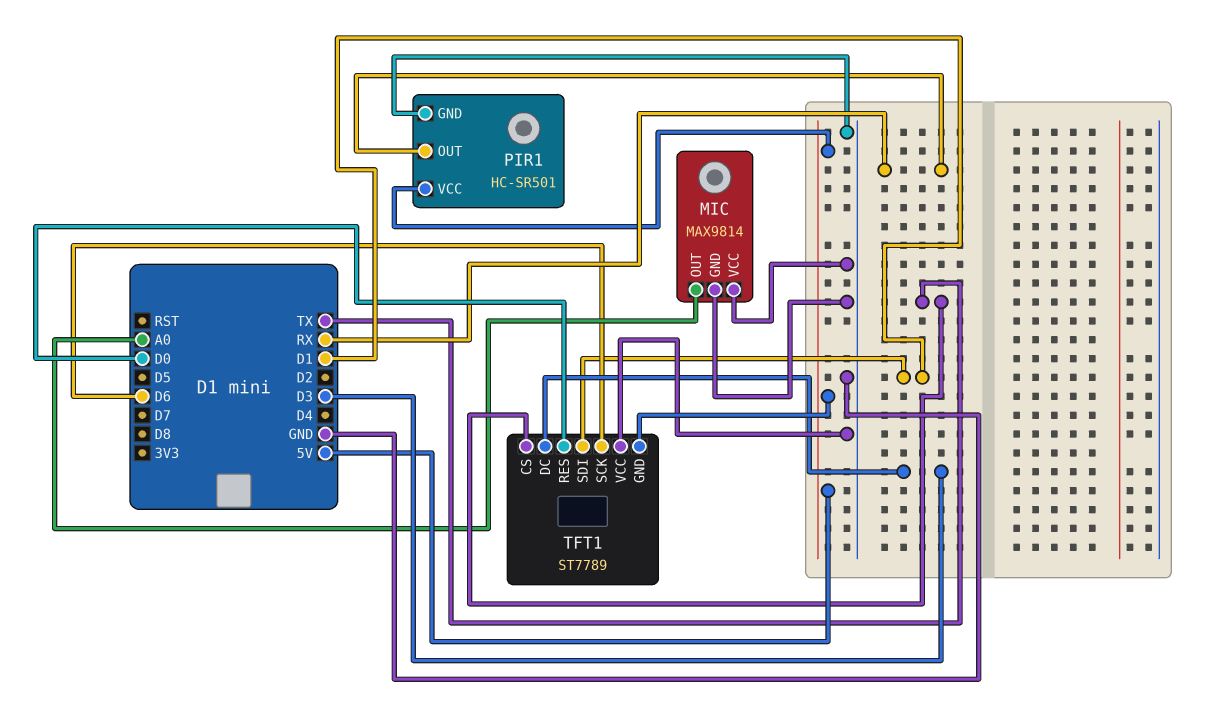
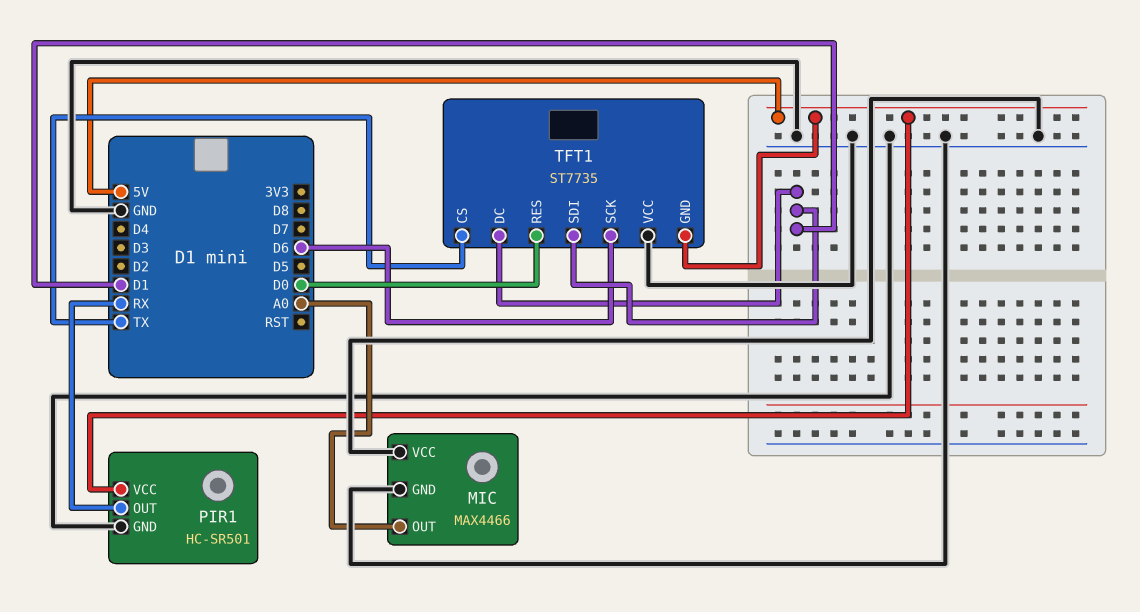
MIC: MAX9814 -> MAX4466
TFT1: ST7789 -> ST7735
TFT1 pin DC: D3 -> D1

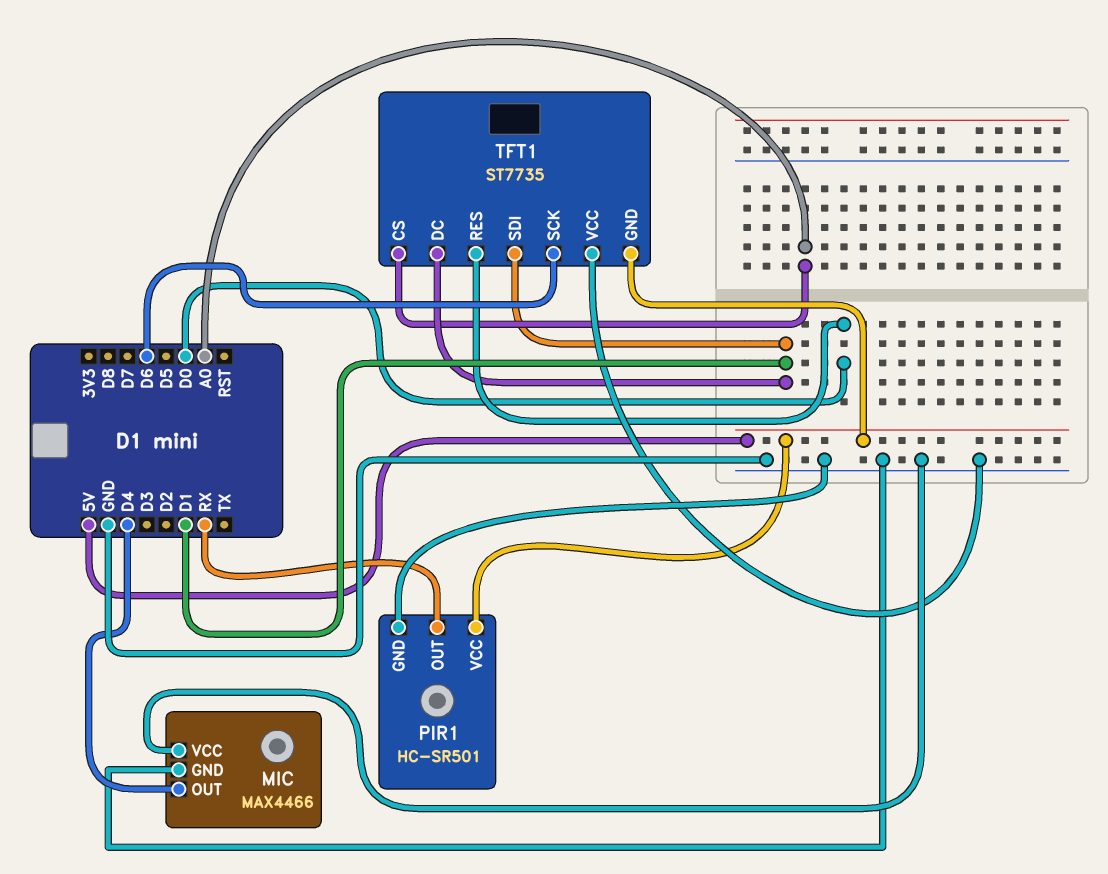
MIC pin OUT: A0 -> D4
TFT1 pin CS: TX -> A0

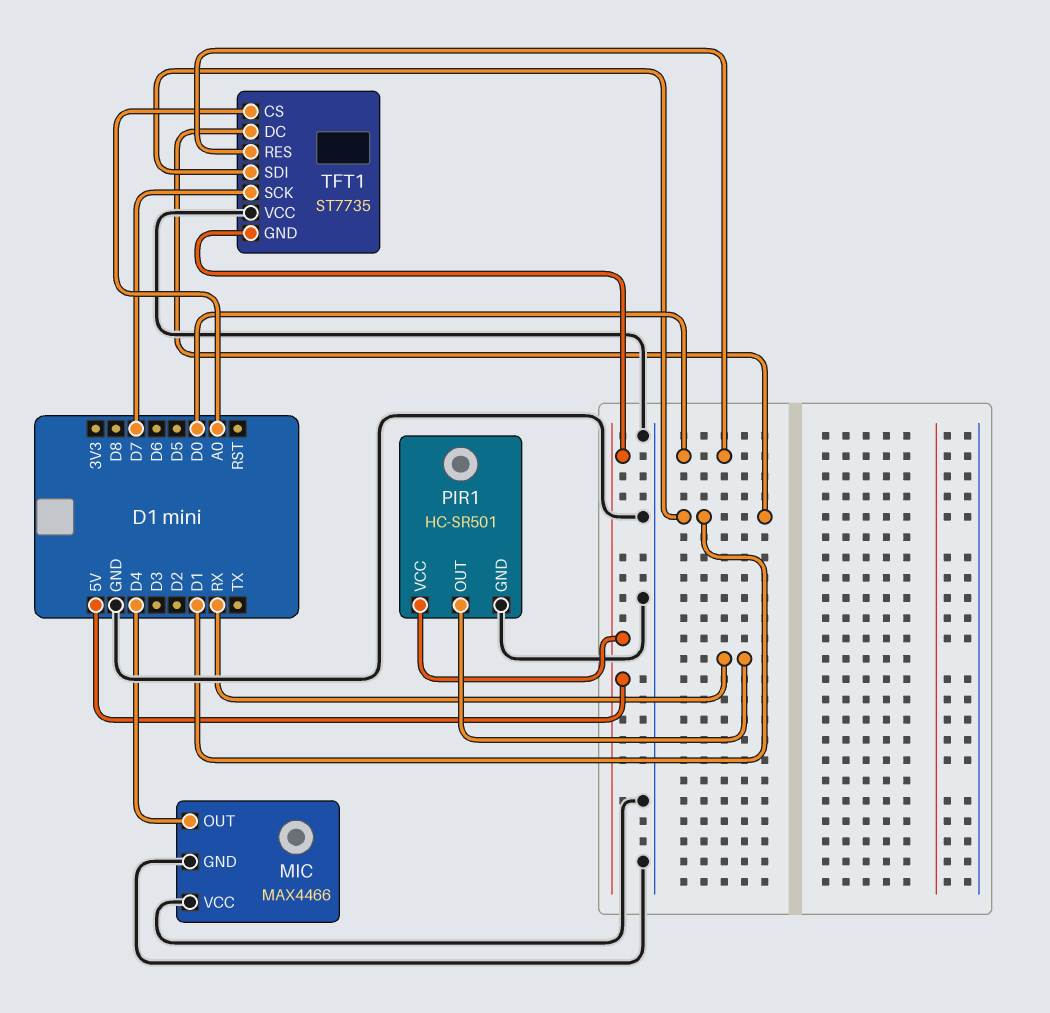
TFT1 pin SCK: D6 -> D7

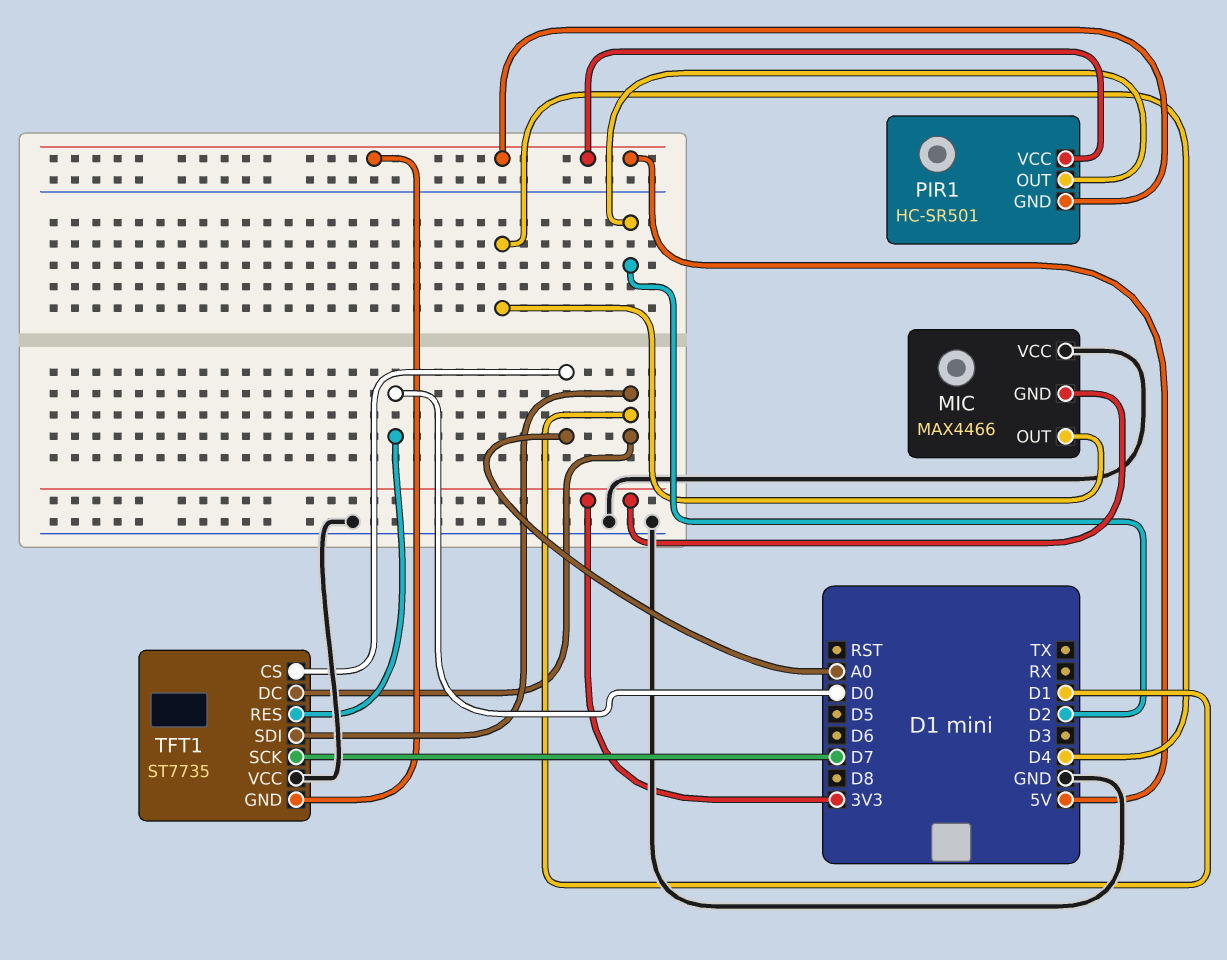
MIC pin GND: GND -> 3V3
PIR1 pin GND: GND -> 5V
PIR1 pin OUT: RX -> D2

